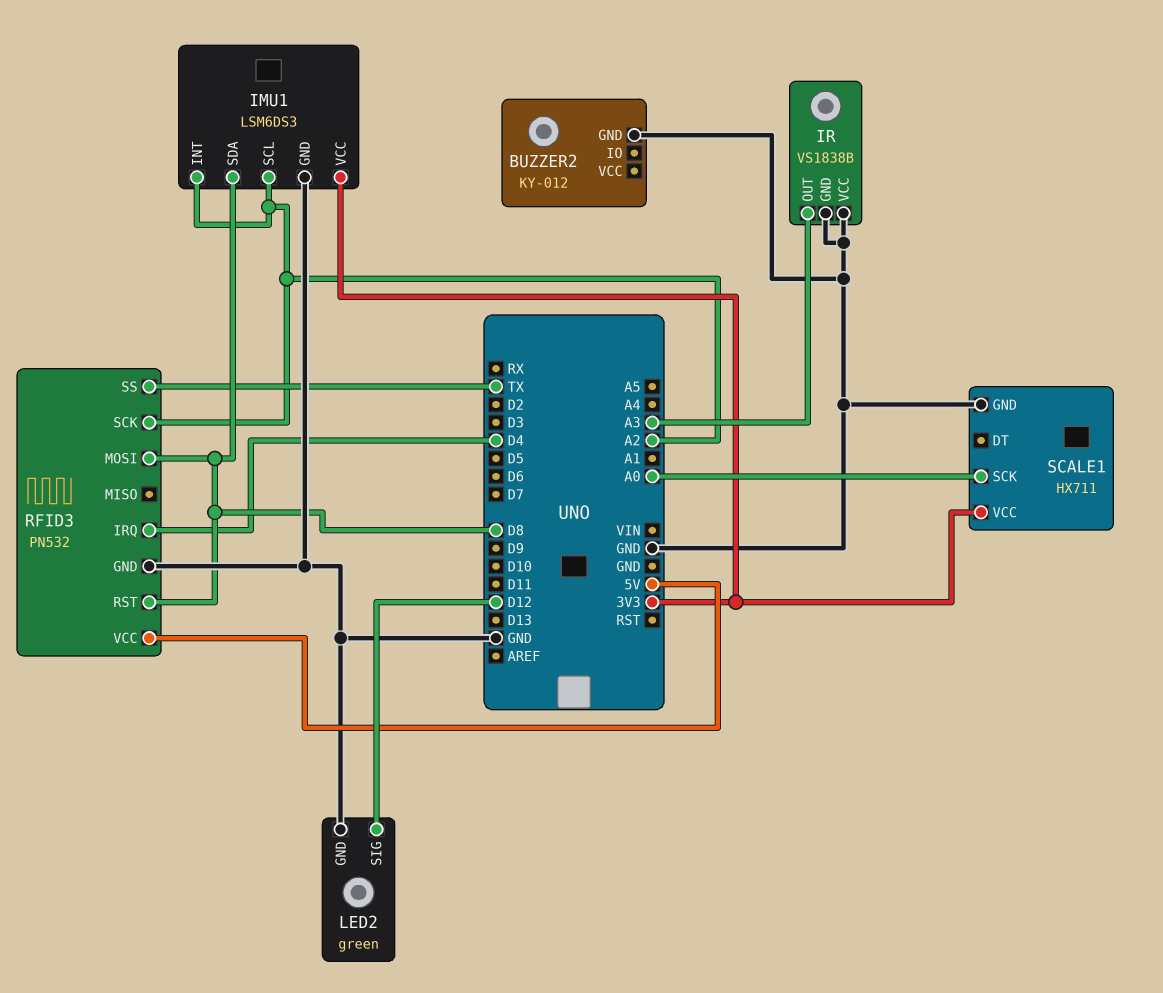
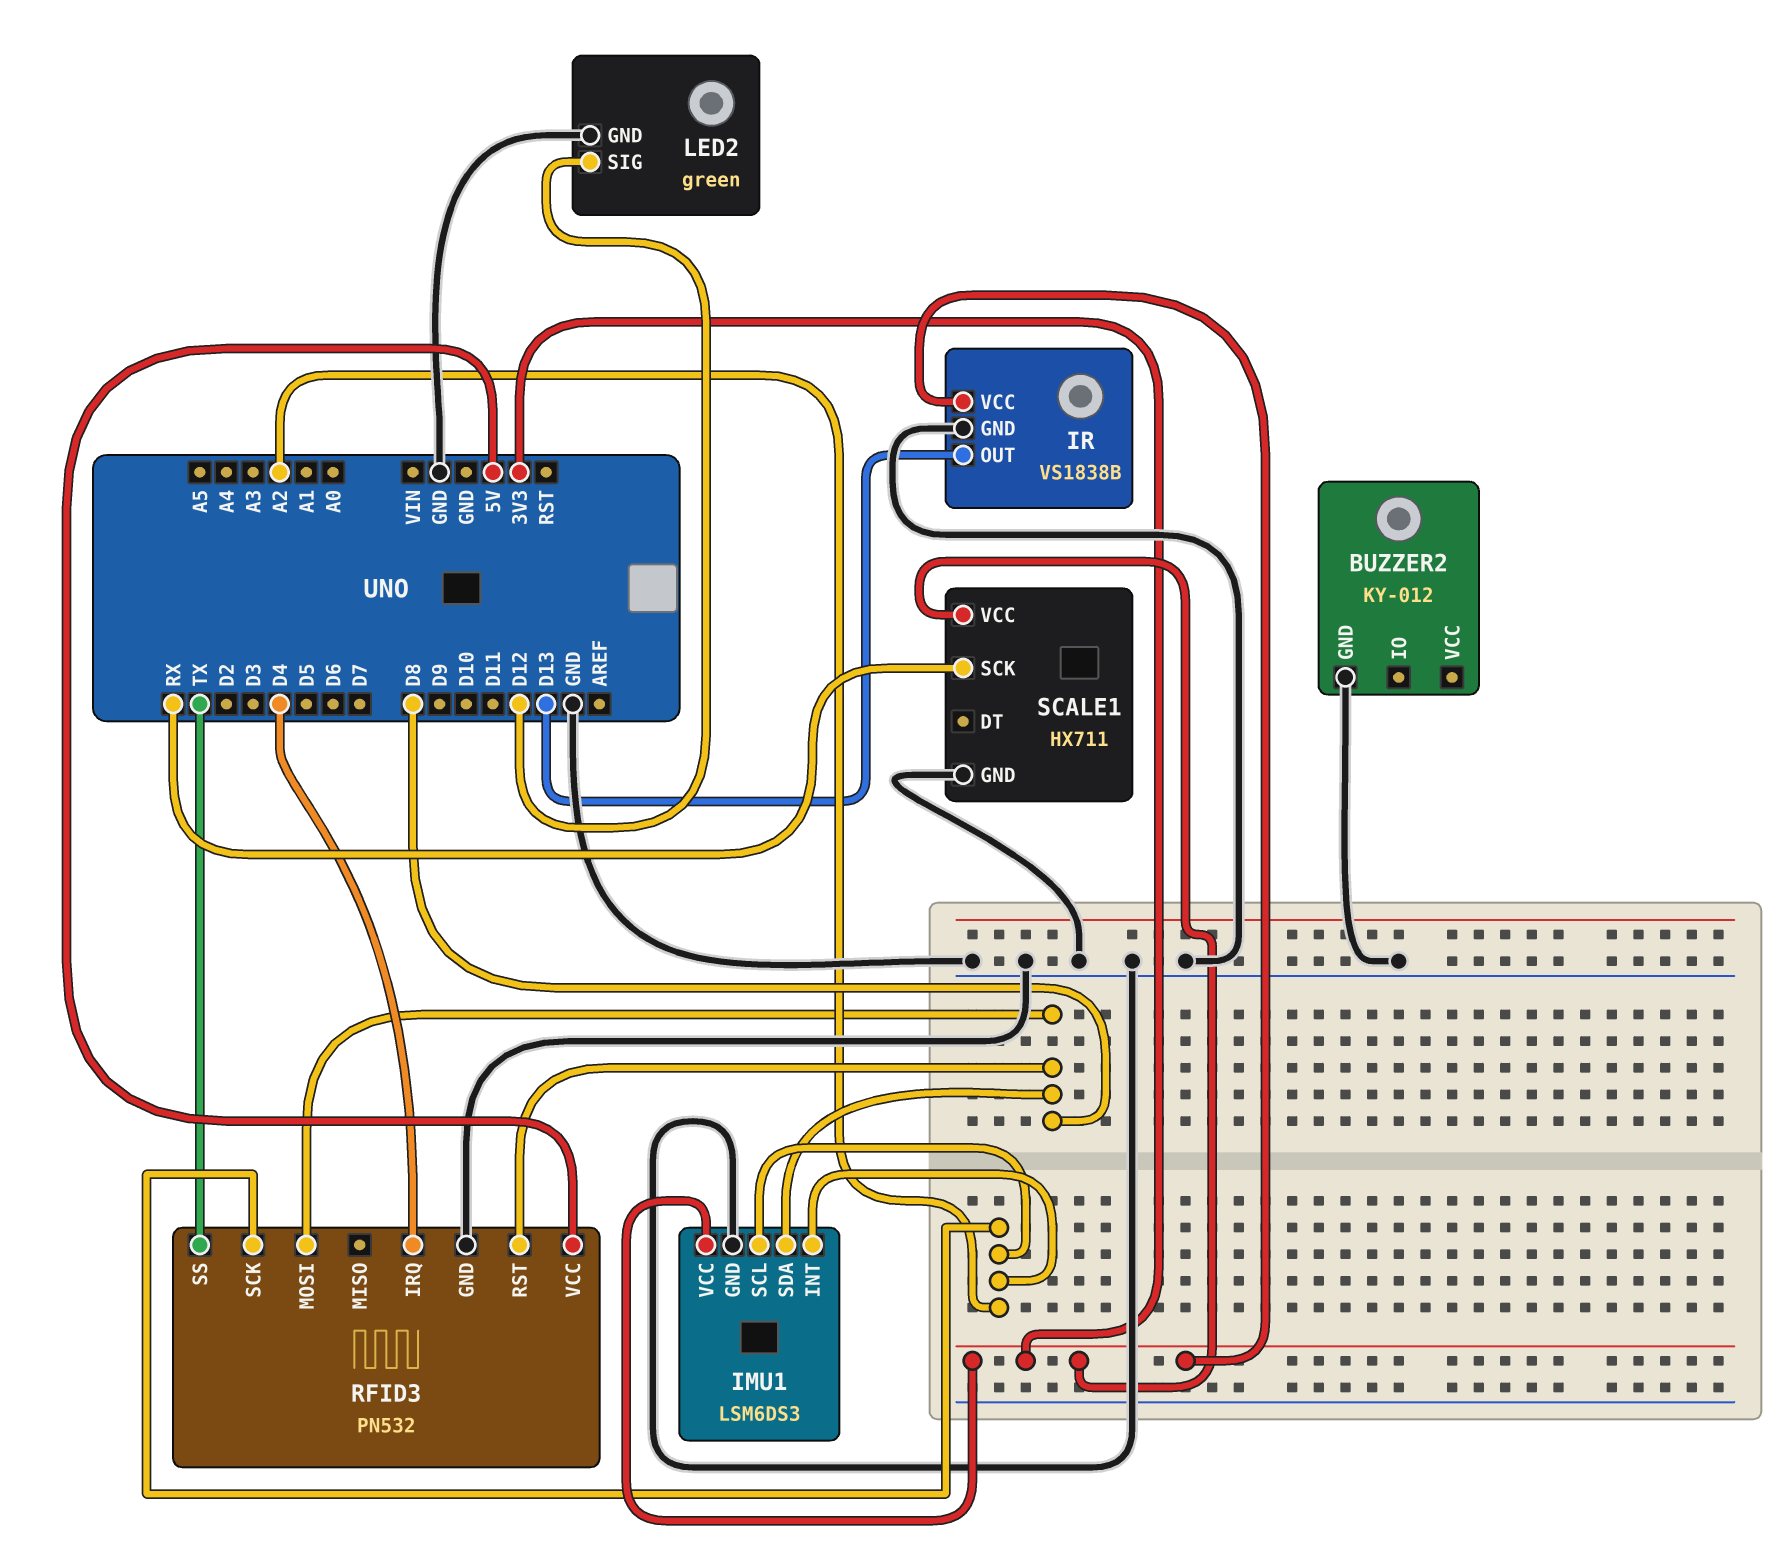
IR pin OUT: A3 -> D13
IR pin VCC: GND -> 3V3
SCALE1 pin SCK: A0 -> RX

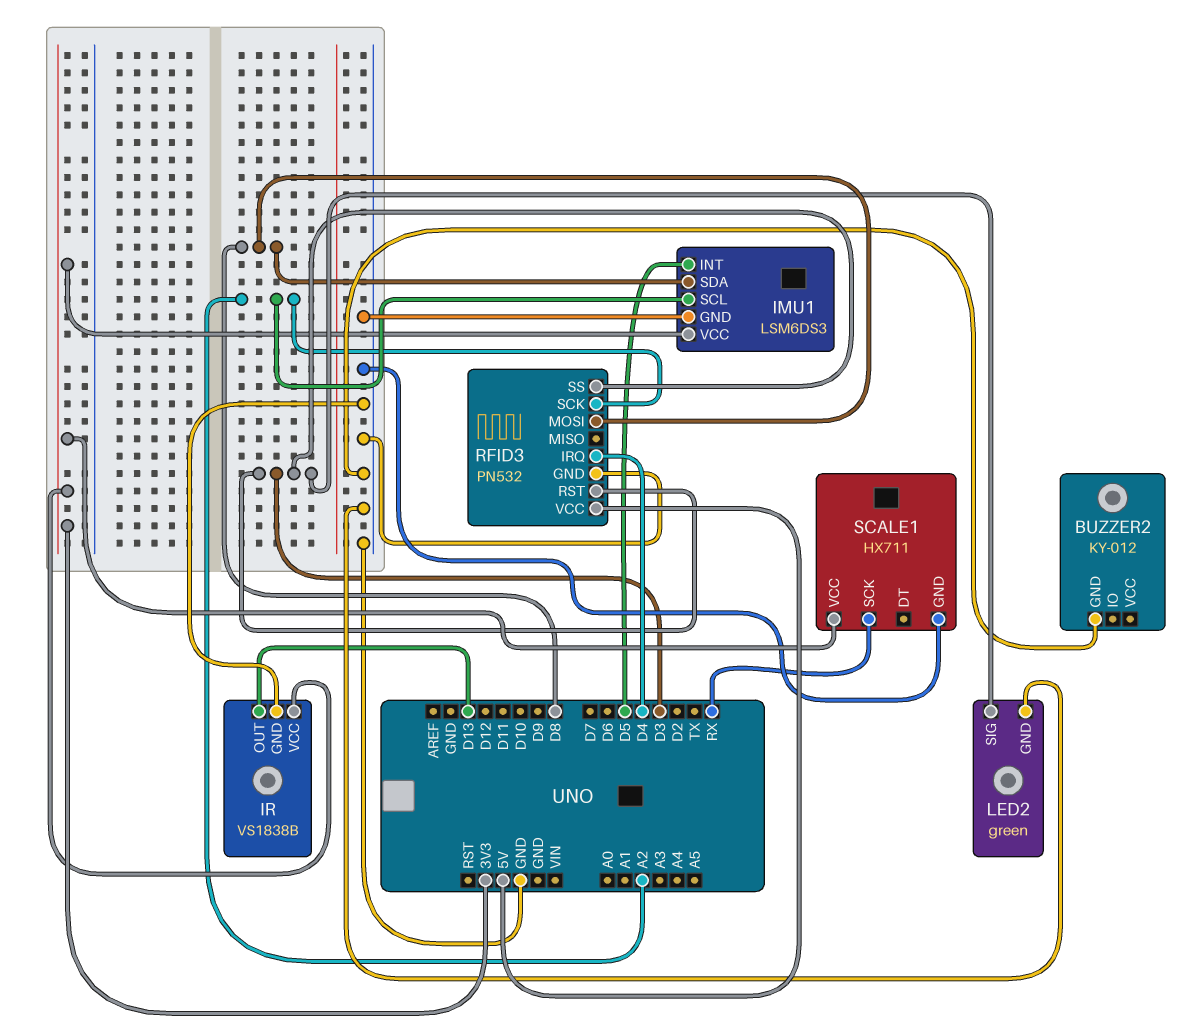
IMU1 pin INT: A2 -> D5
LED2 pin SIG: D12 -> D3
RFID3 pin RST: D8 -> D3
RFID3 pin SS: TX -> D3

